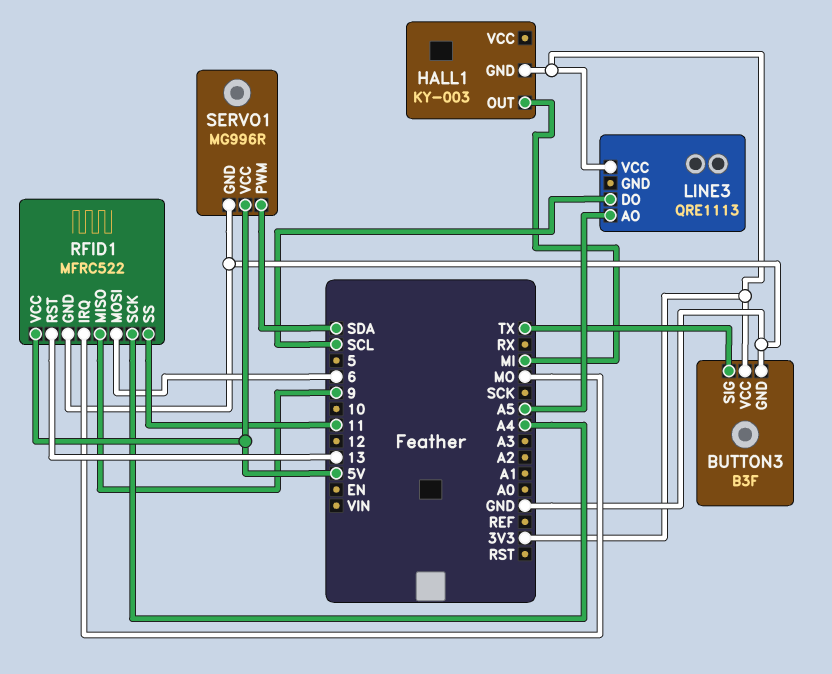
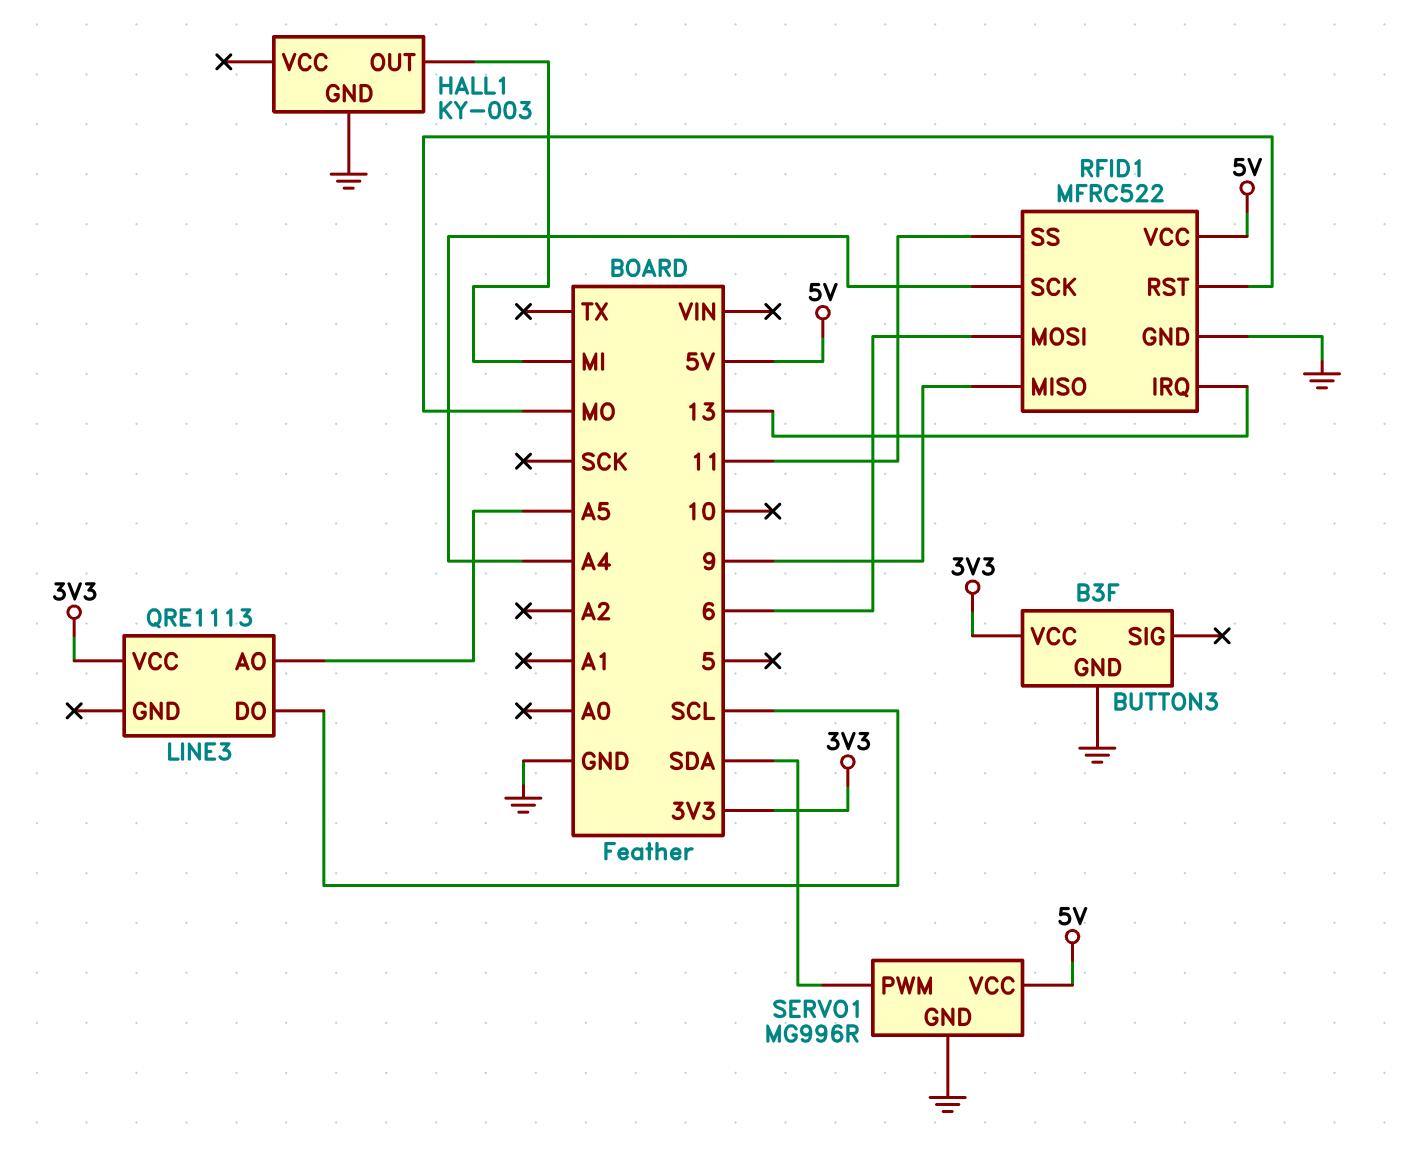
BUTTON3 pin SIG: TX -> none
HALL1 pin GND: 3V3 -> GND
RFID1 pin IRQ: MO -> 13
RFID1 pin RST: 13 -> MO

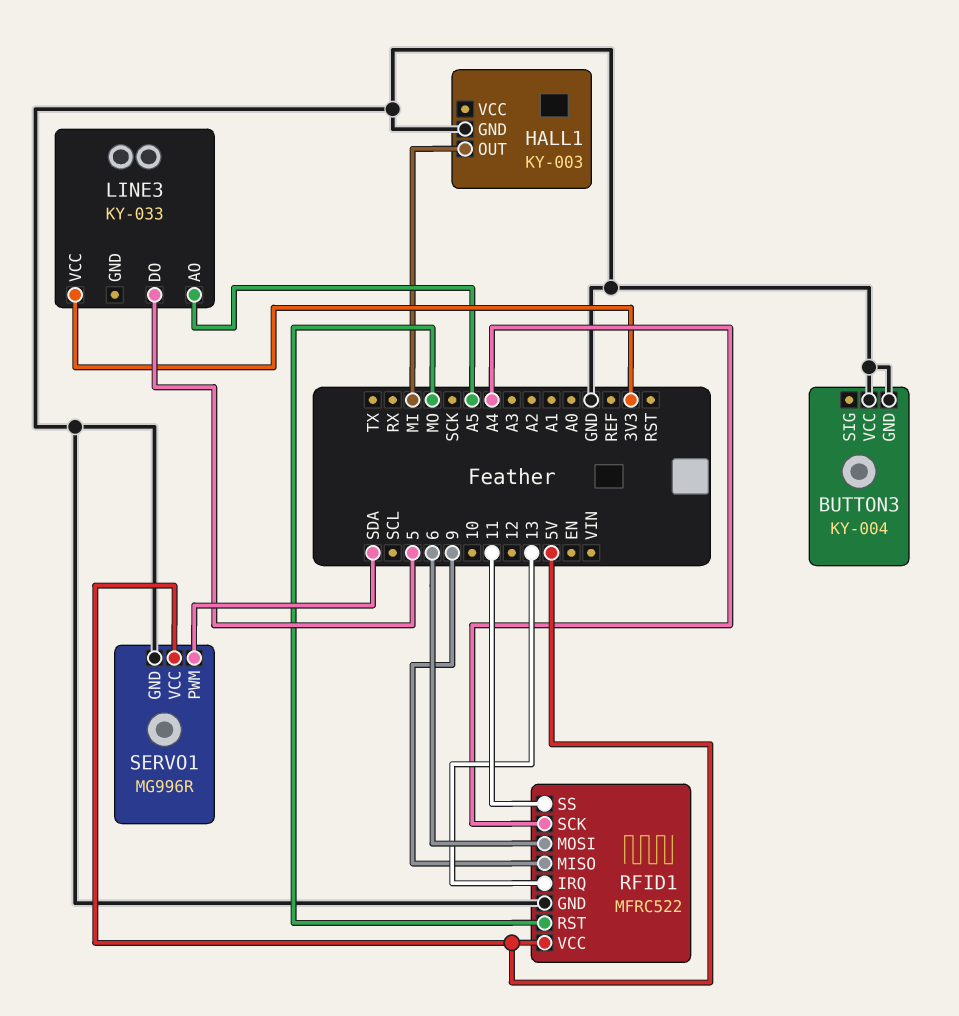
BUTTON3: B3F -> KY-004
BUTTON3 pin VCC: 3V3 -> GND
LINE3: QRE1113 -> KY-033
LINE3 pin DO: SCL -> 5

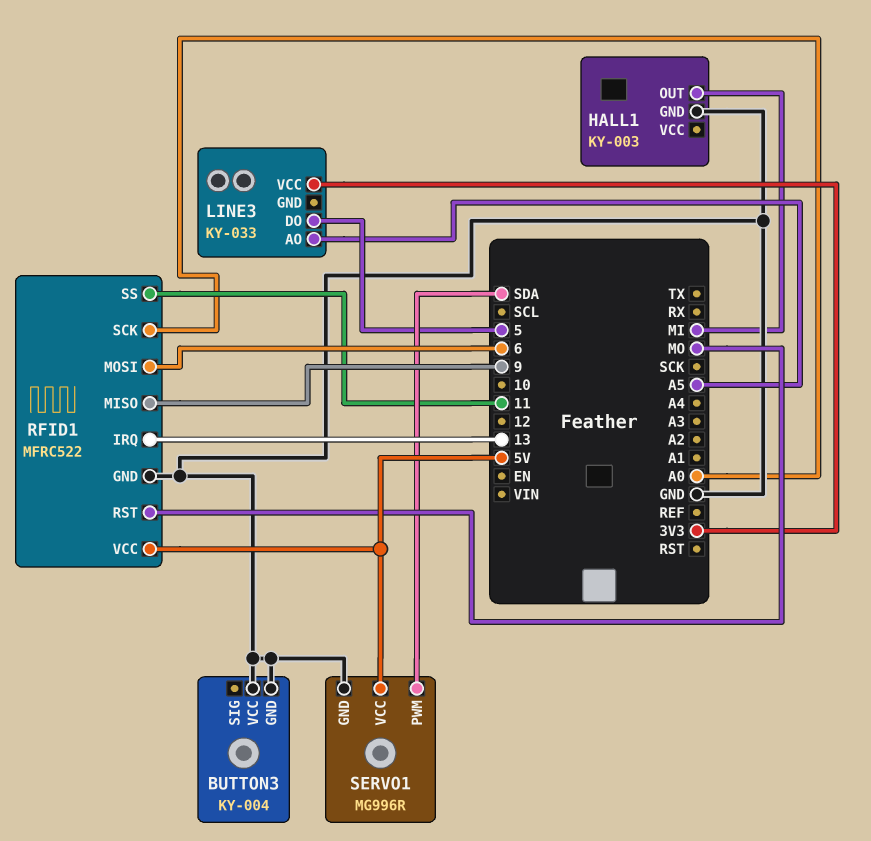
RFID1 pin SCK: A4 -> A0

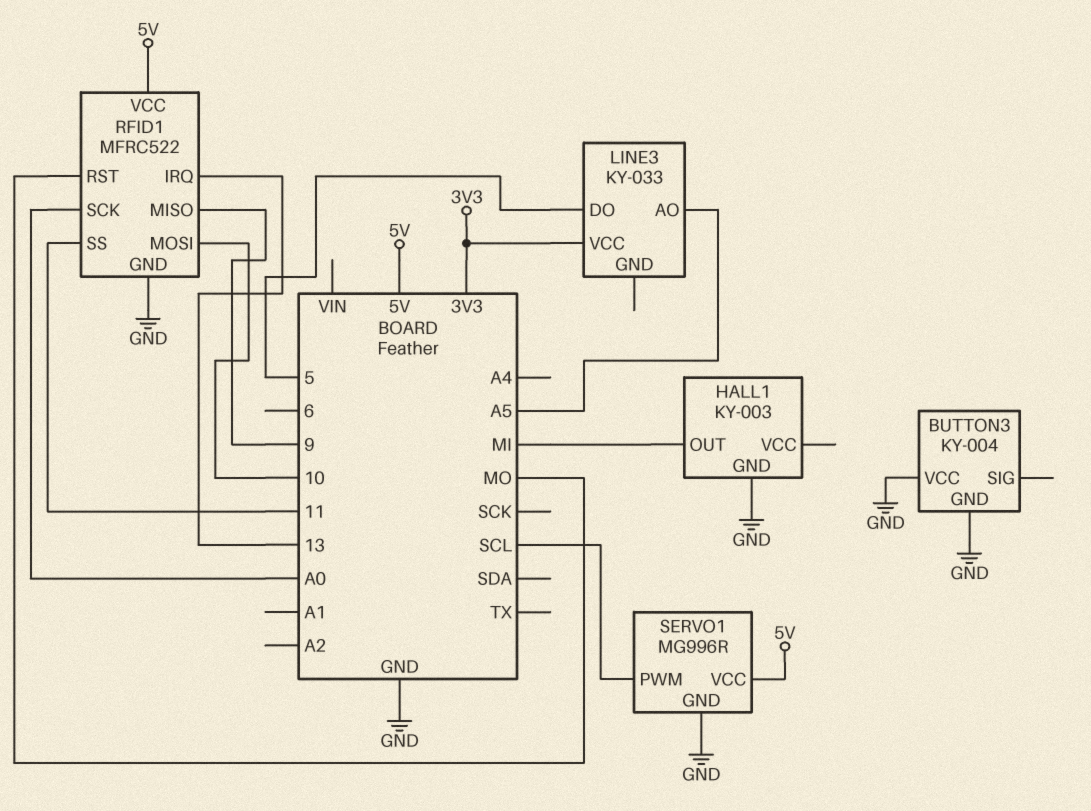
RFID1 pin MOSI: 6 -> 10
SERVO1 pin PWM: SDA -> SCL

